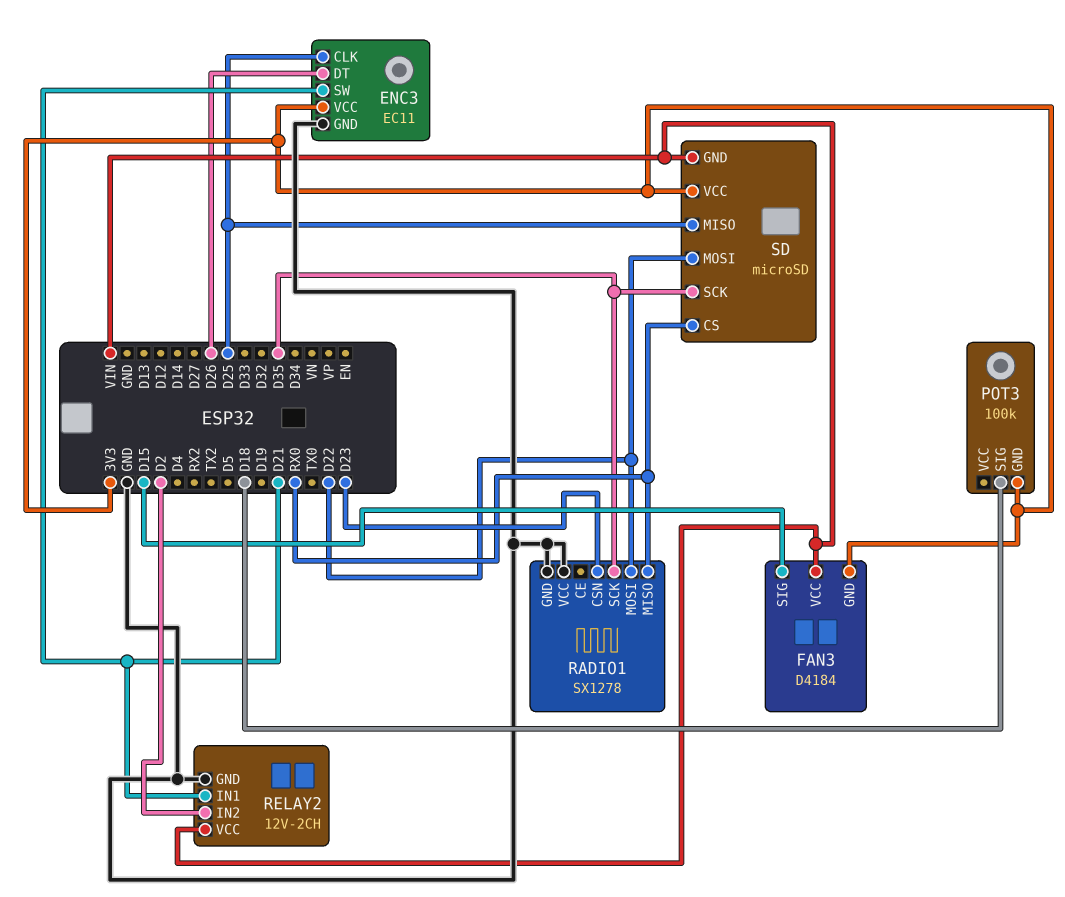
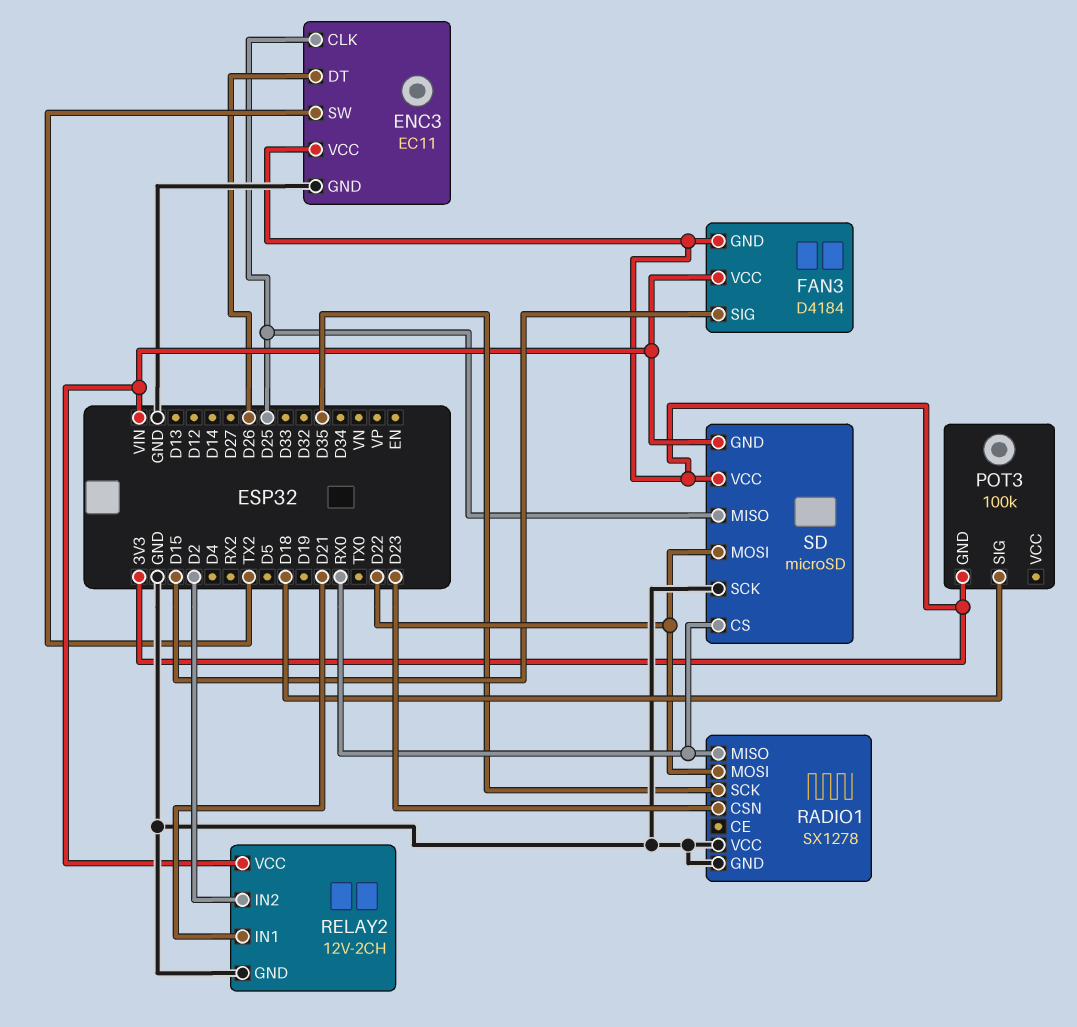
ENC3 pin SW: D21 -> TX2
SD pin SCK: D35 -> GND

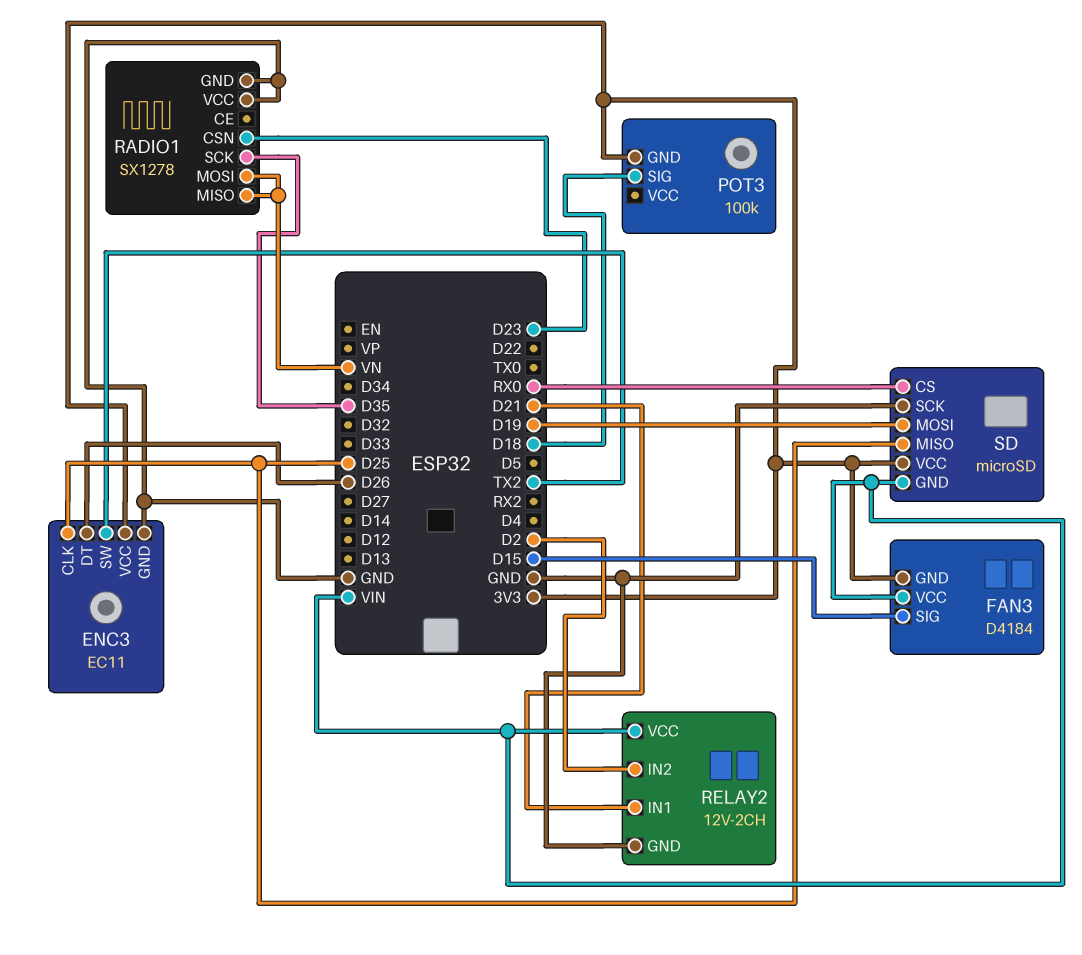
RADIO1 pin MISO: RX0 -> VN
RADIO1 pin MOSI: D22 -> VN
SD pin MOSI: D22 -> D19

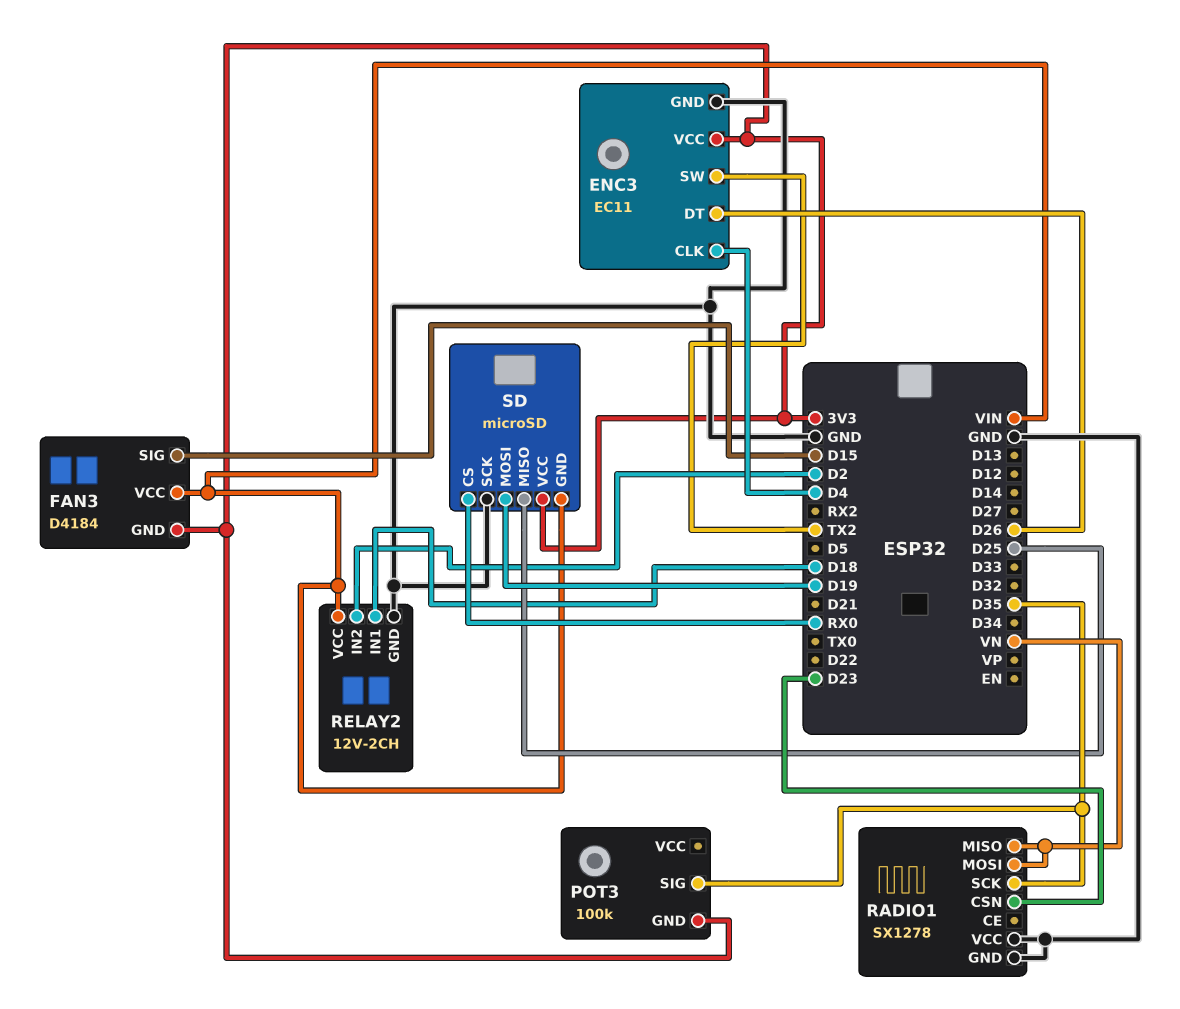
ENC3 pin CLK: D25 -> D4
POT3 pin SIG: D18 -> D35
RELAY2 pin IN1: D21 -> D18

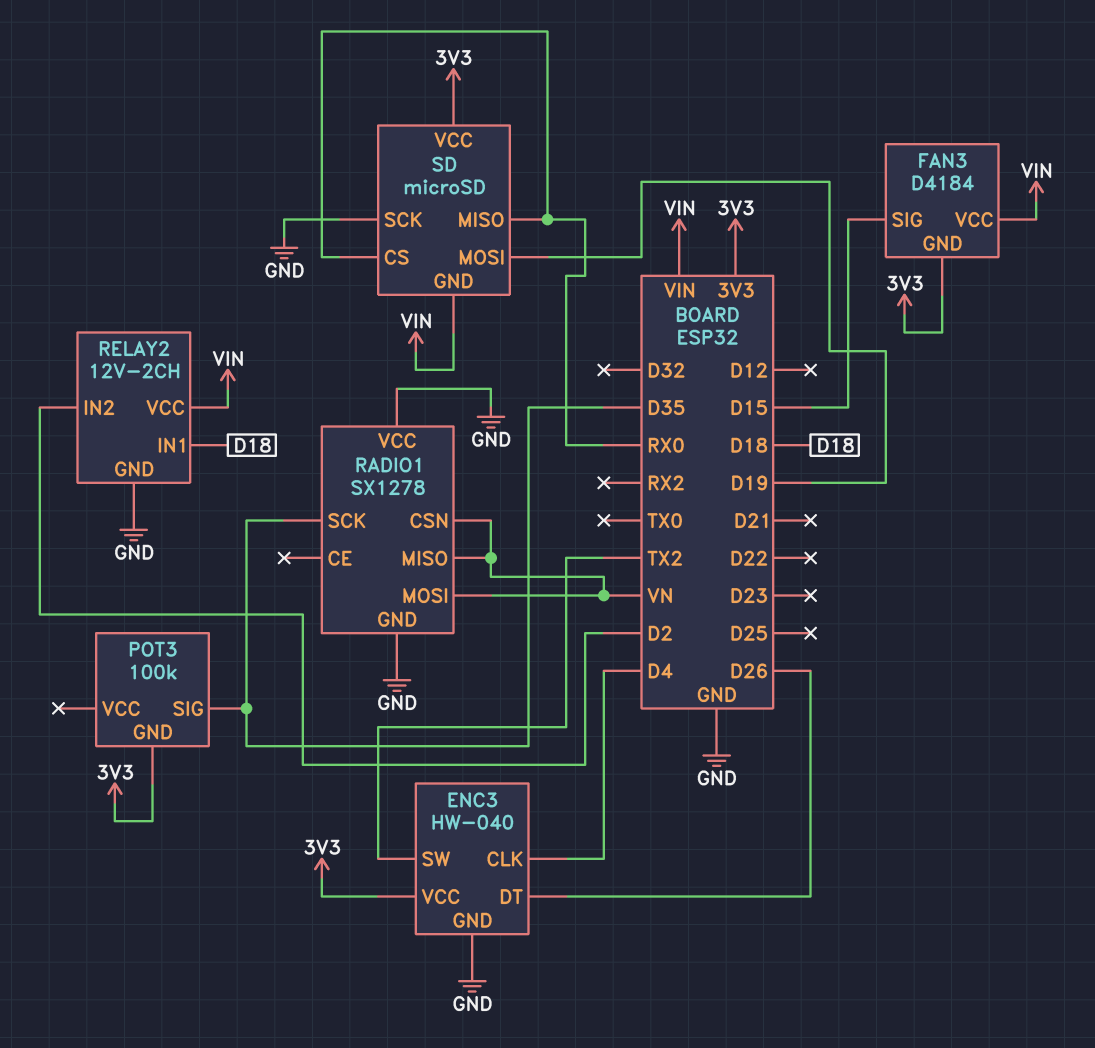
ENC3: EC11 -> HW-040
RADIO1 pin CSN: D23 -> VN
SD pin MISO: D25 -> RX0

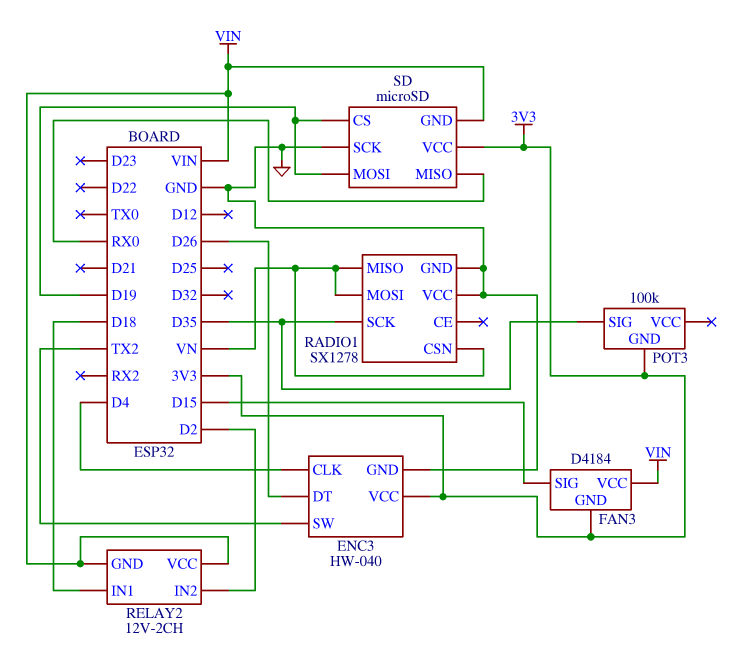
RELAY2 pin GND: GND -> VIN
SD pin CS: RX0 -> D19

